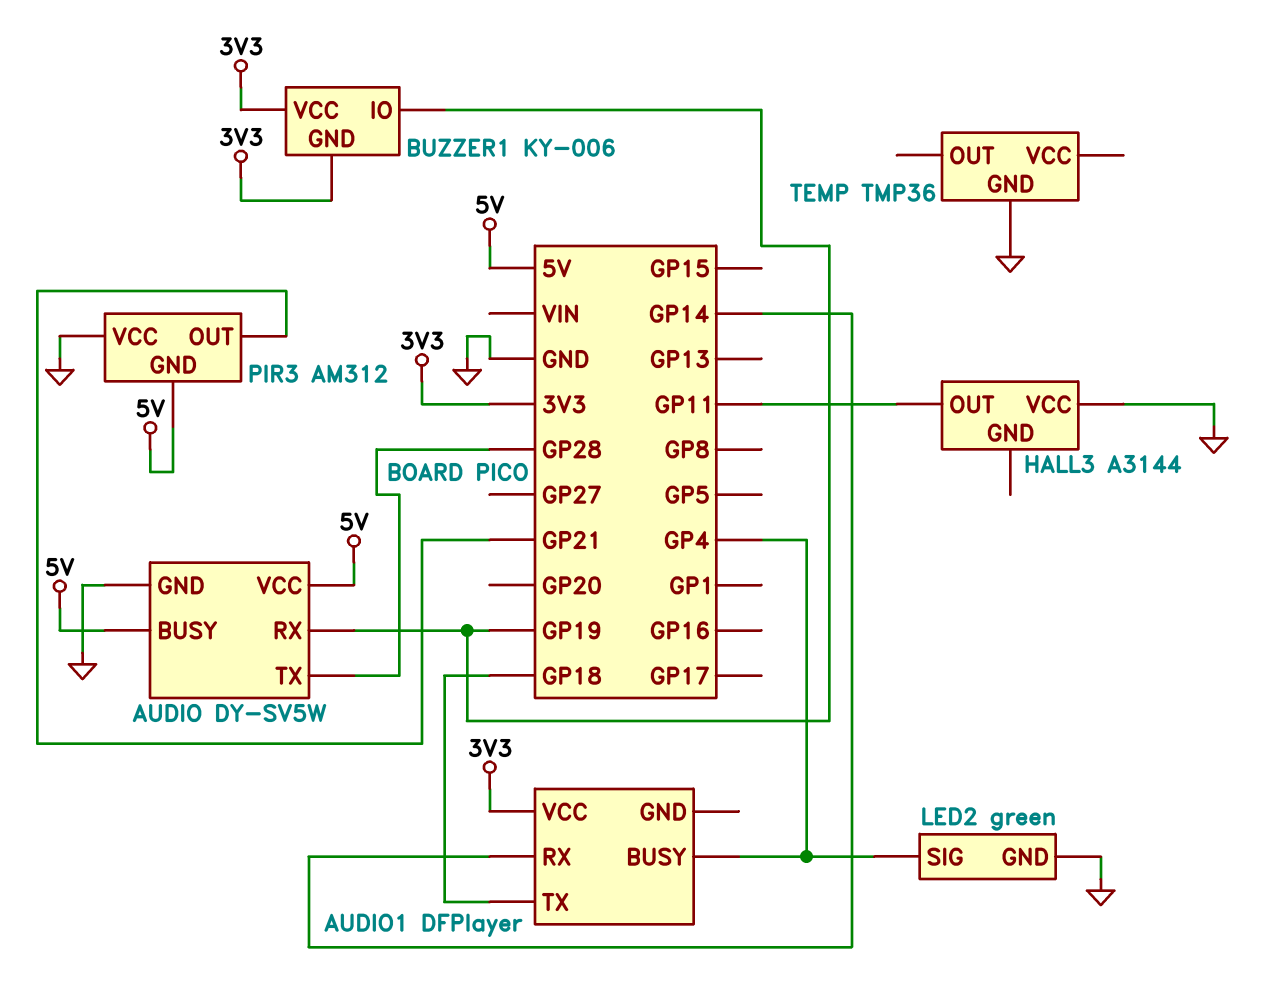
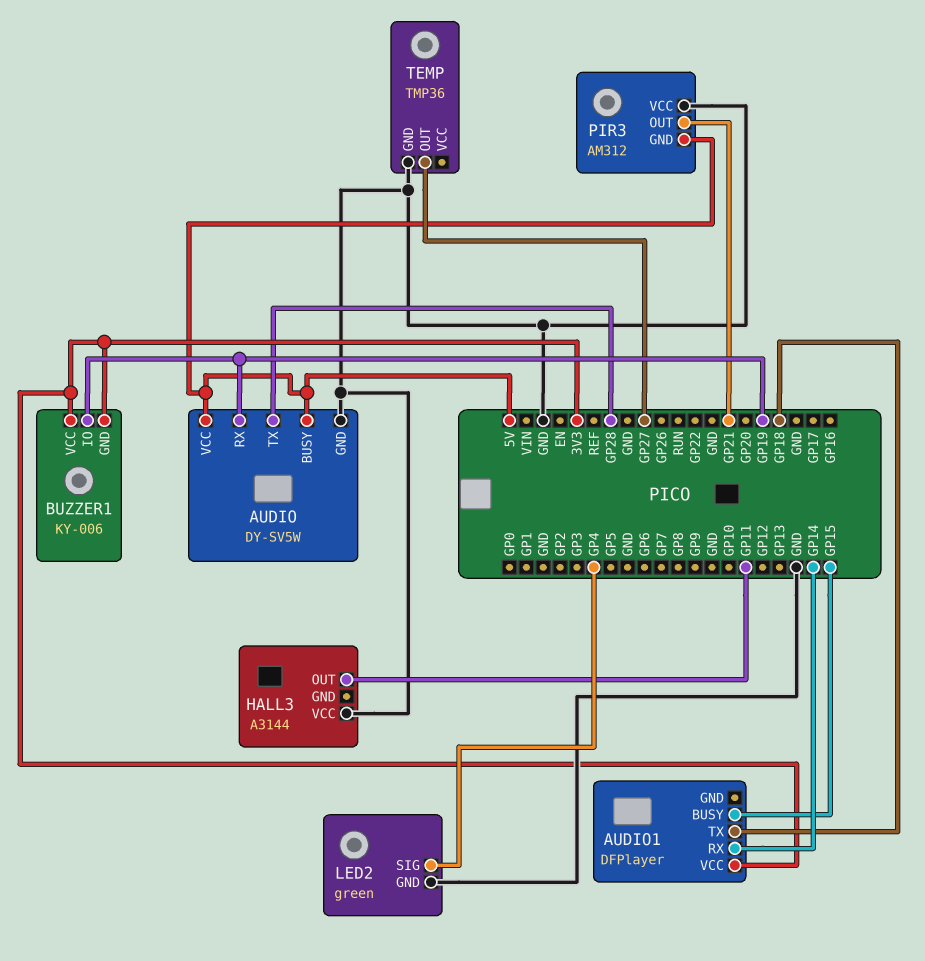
AUDIO1 pin BUSY: GP4 -> GP15
TEMP pin OUT: none -> GP27

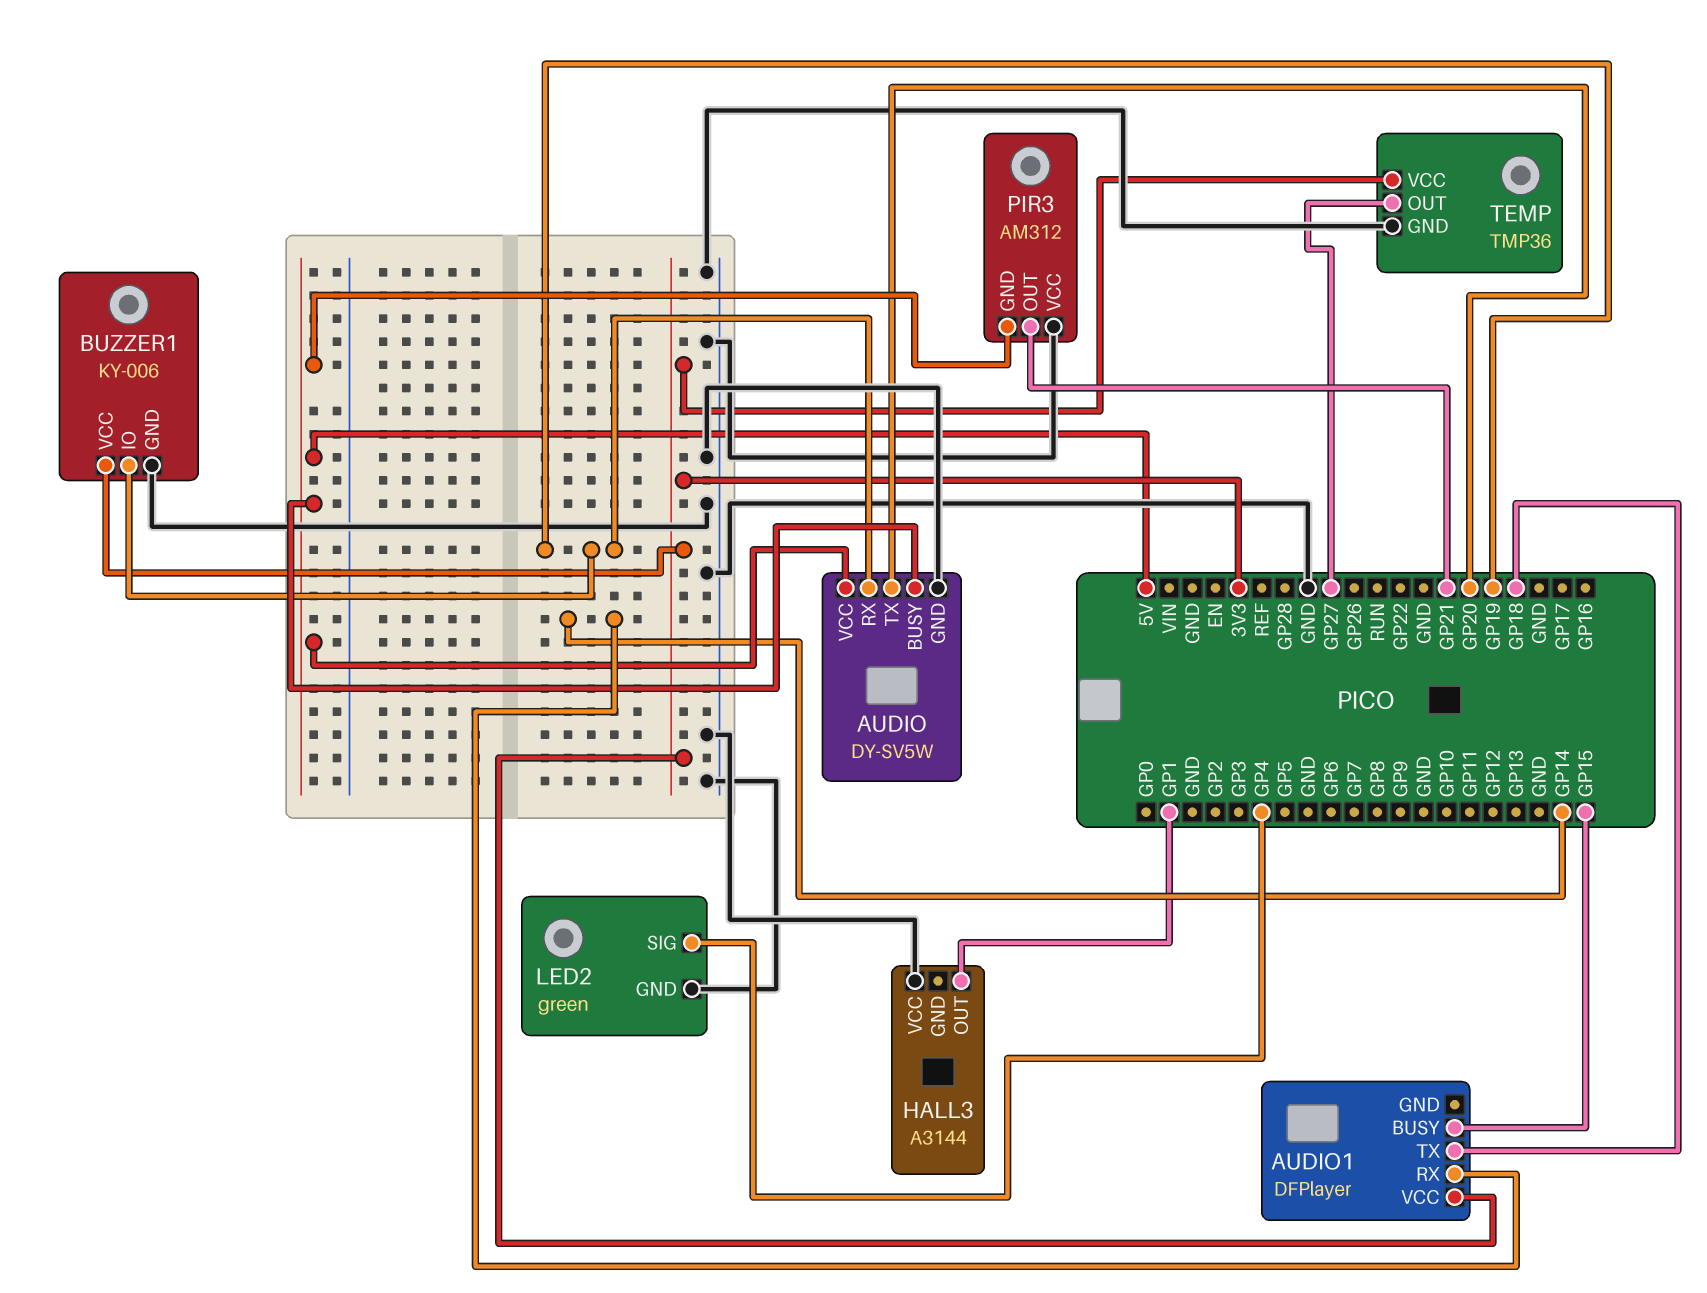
AUDIO pin TX: GP28 -> GP20
BUZZER1 pin GND: 3V3 -> GND
HALL3 pin OUT: GP11 -> GP1
TEMP pin VCC: none -> 3V3

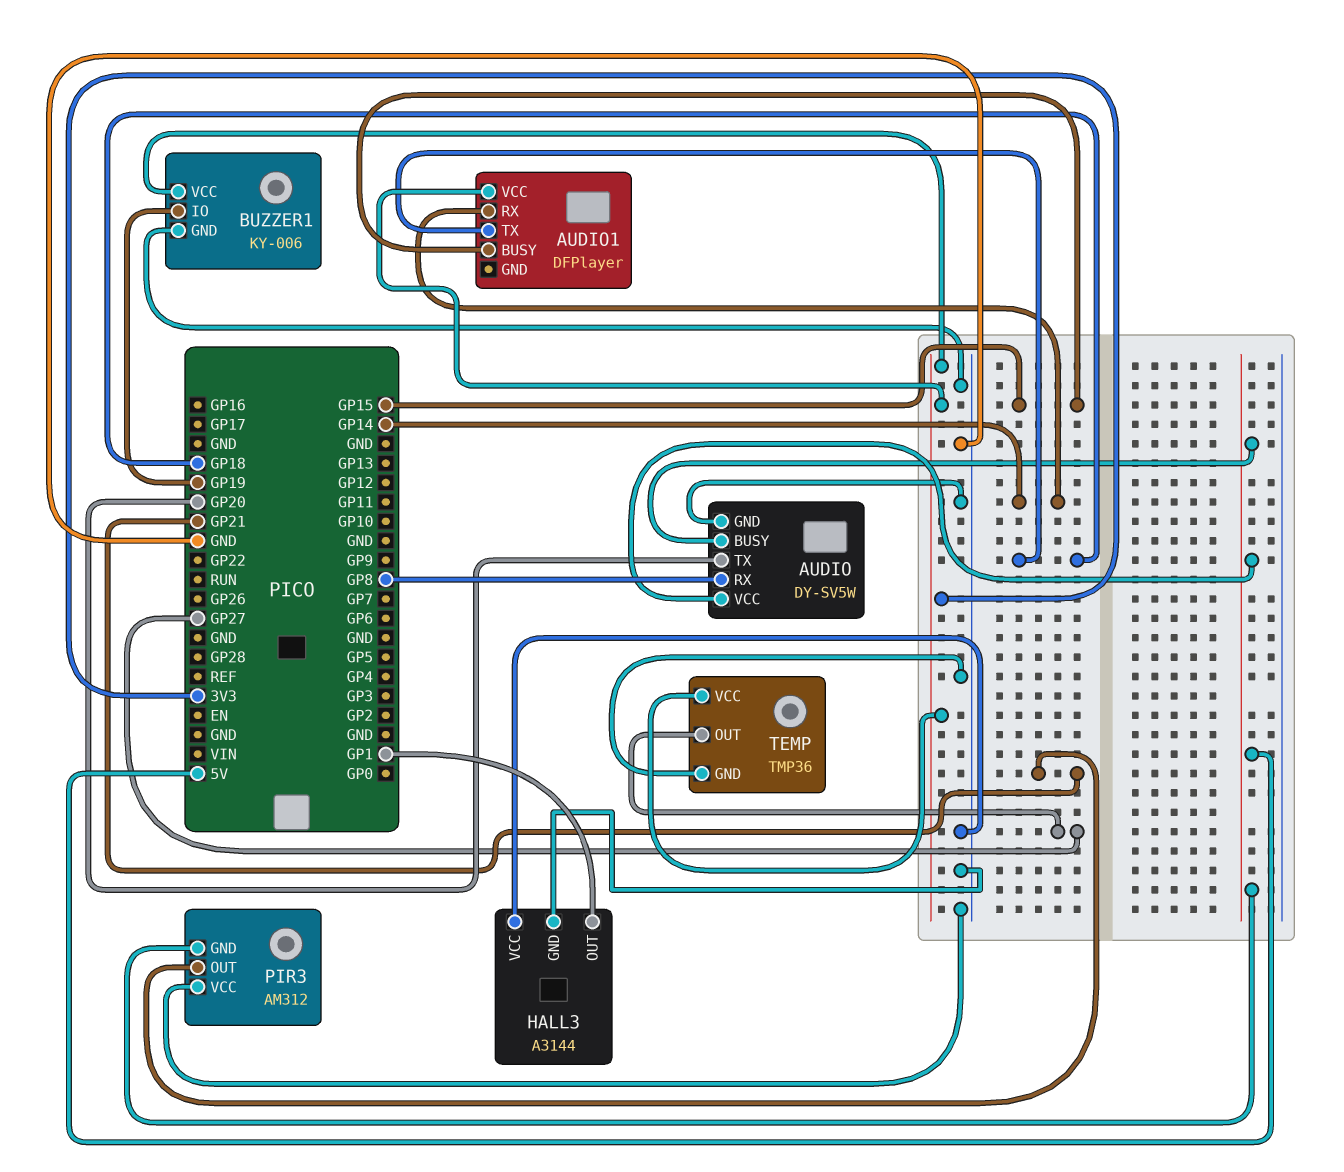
AUDIO pin RX: GP19 -> GP8
HALL3 pin GND: none -> GND
LED2: green -> none
LED2 pin GND: GND -> none
LED2 pin SIG: GP4 -> none

